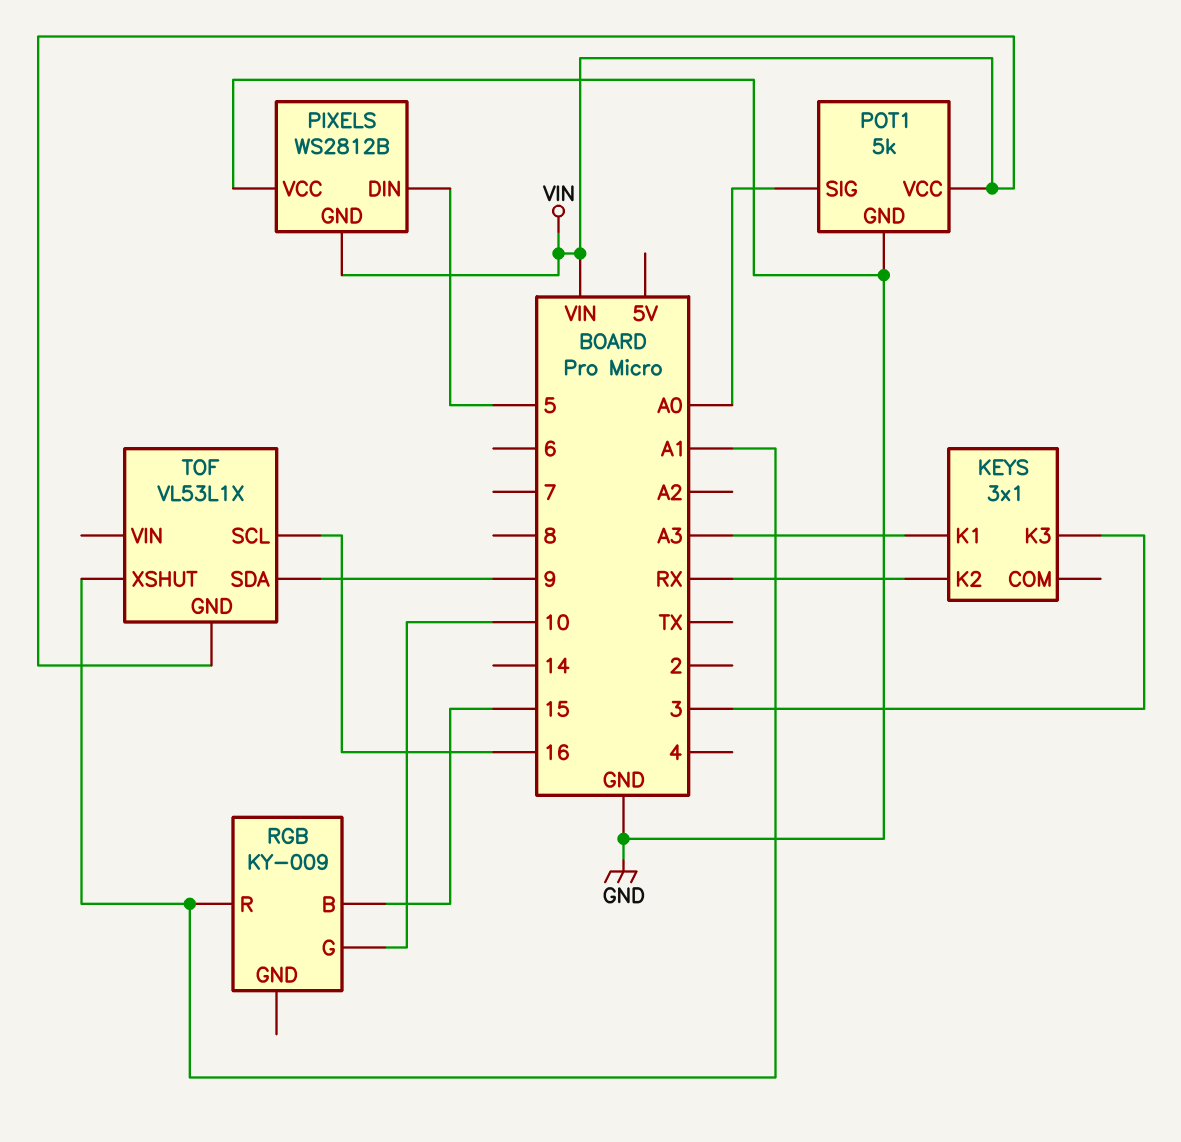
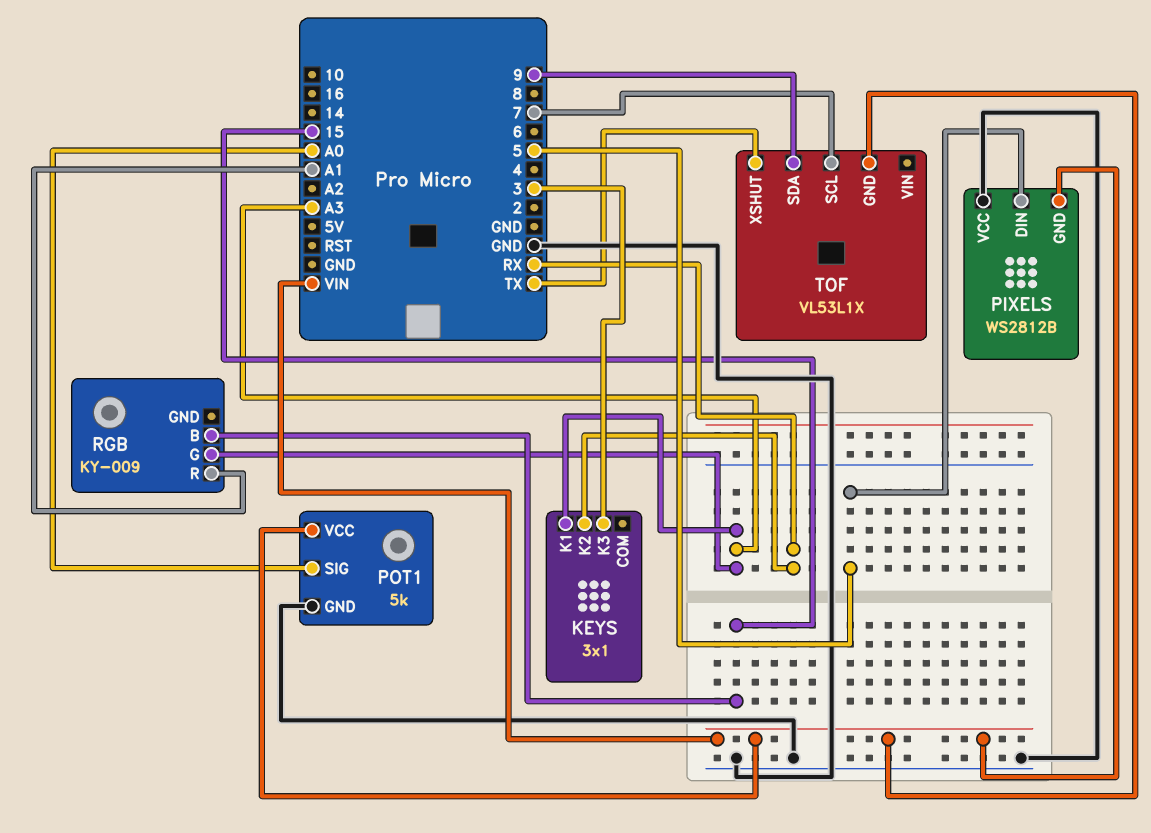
RGB pin G: 10 -> A3
TOF pin SCL: 16 -> 7
TOF pin XSHUT: A1 -> TX

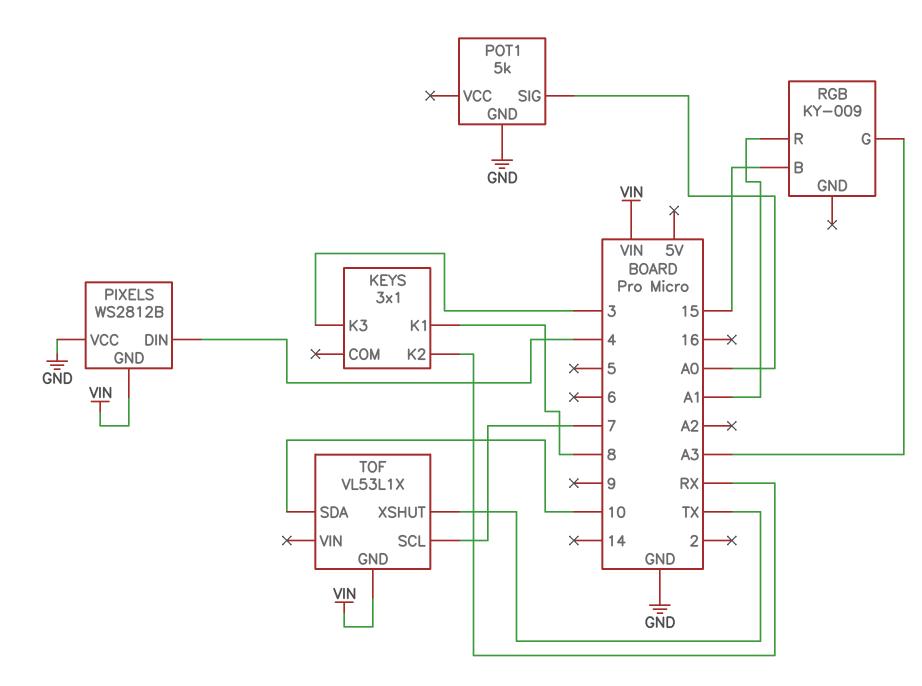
KEYS pin K1: A3 -> 8
PIXELS pin DIN: 5 -> 4
POT1 pin VCC: VIN -> none
TOF pin SDA: 9 -> 10

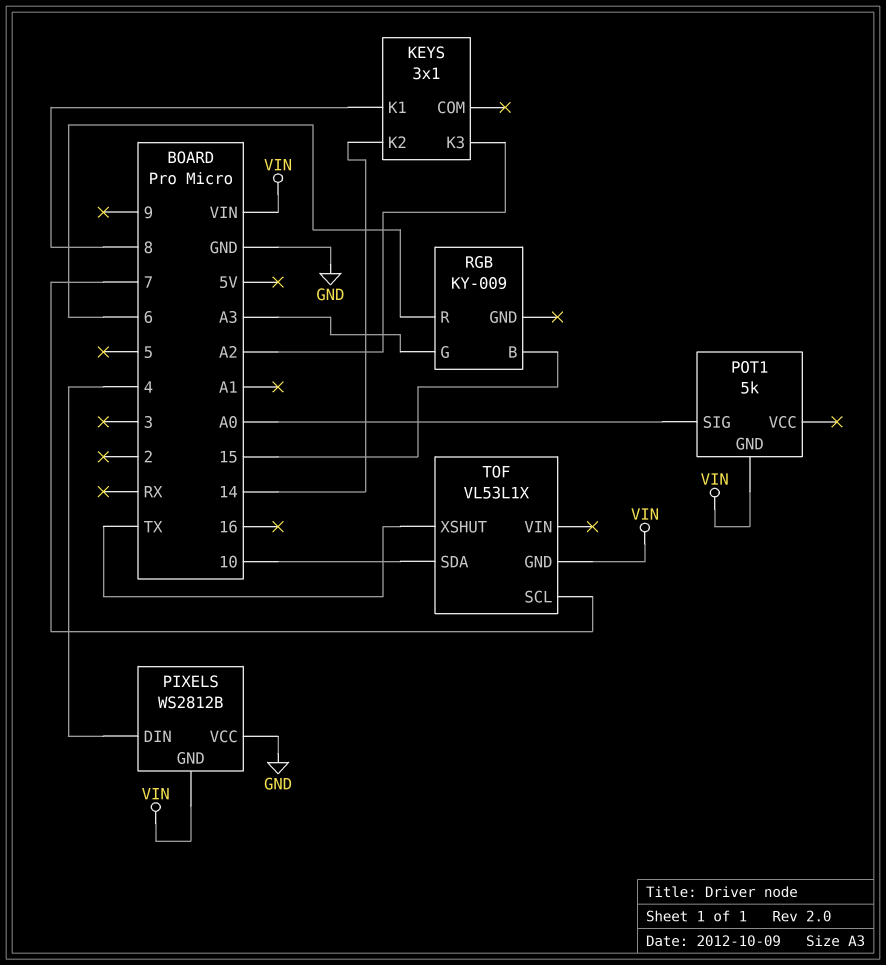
KEYS pin K2: RX -> 14
KEYS pin K3: 3 -> A2
POT1 pin GND: GND -> VIN
RGB pin R: A1 -> 6

